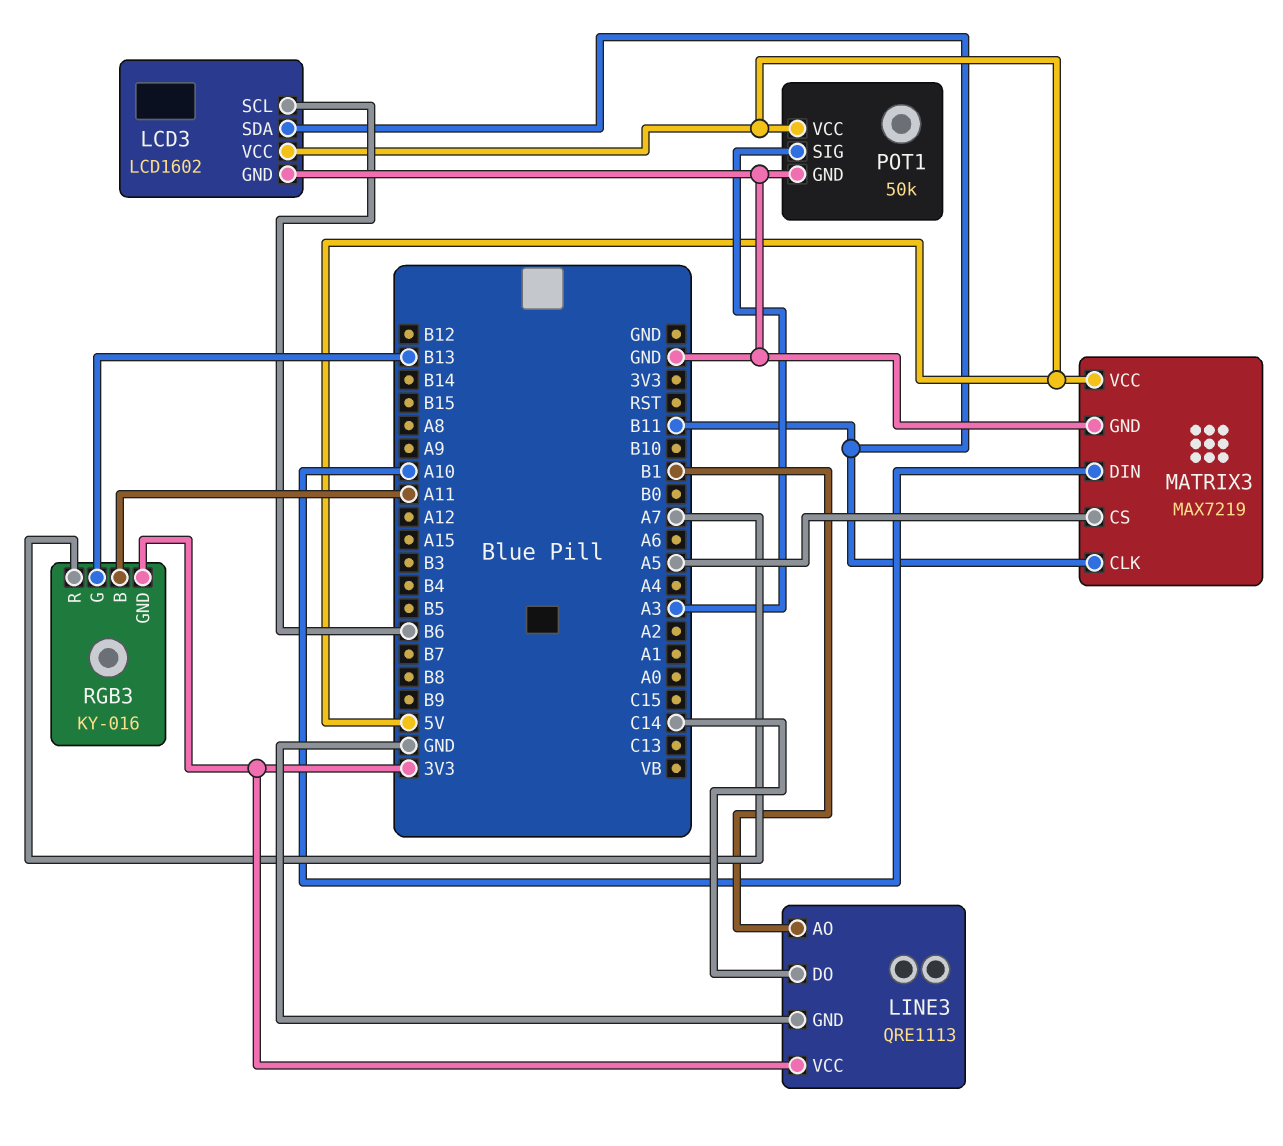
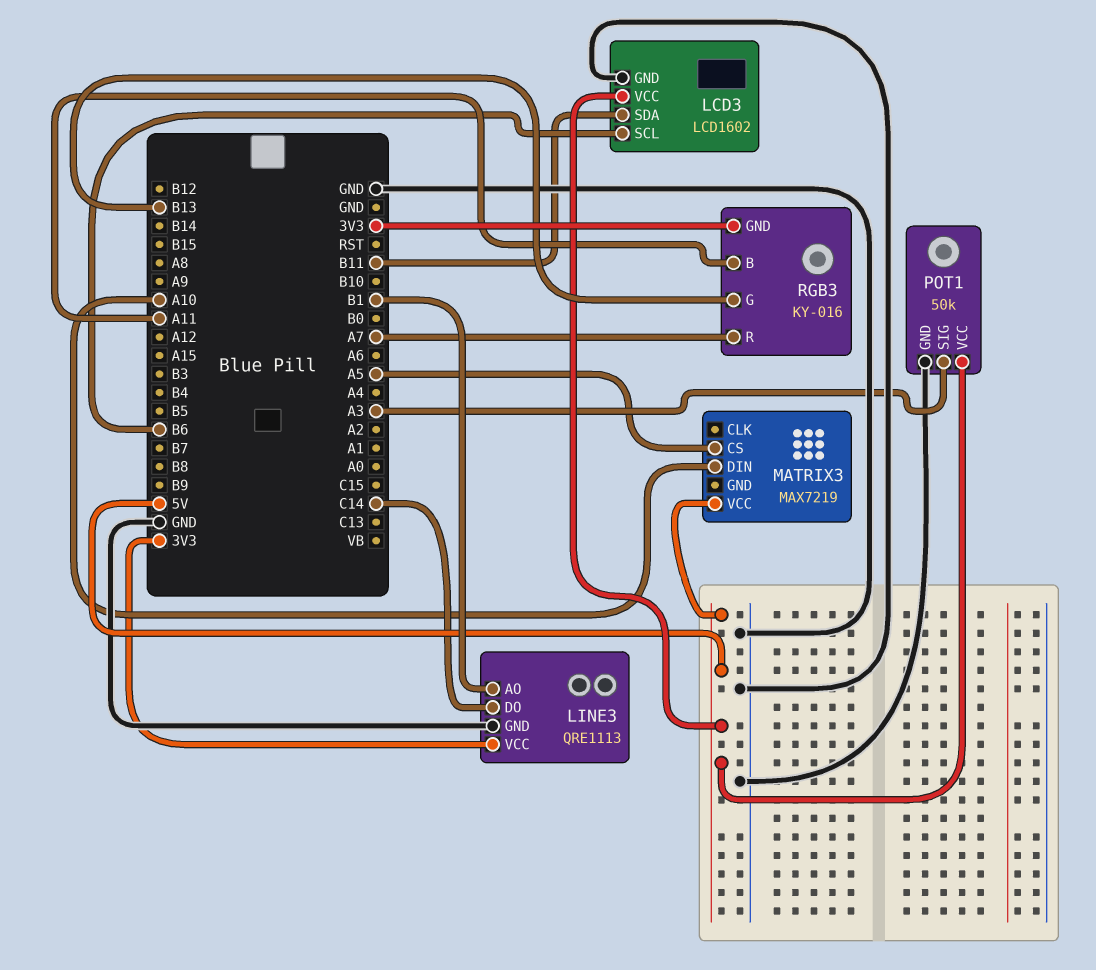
MATRIX3 pin CLK: B11 -> none
MATRIX3 pin GND: GND -> none

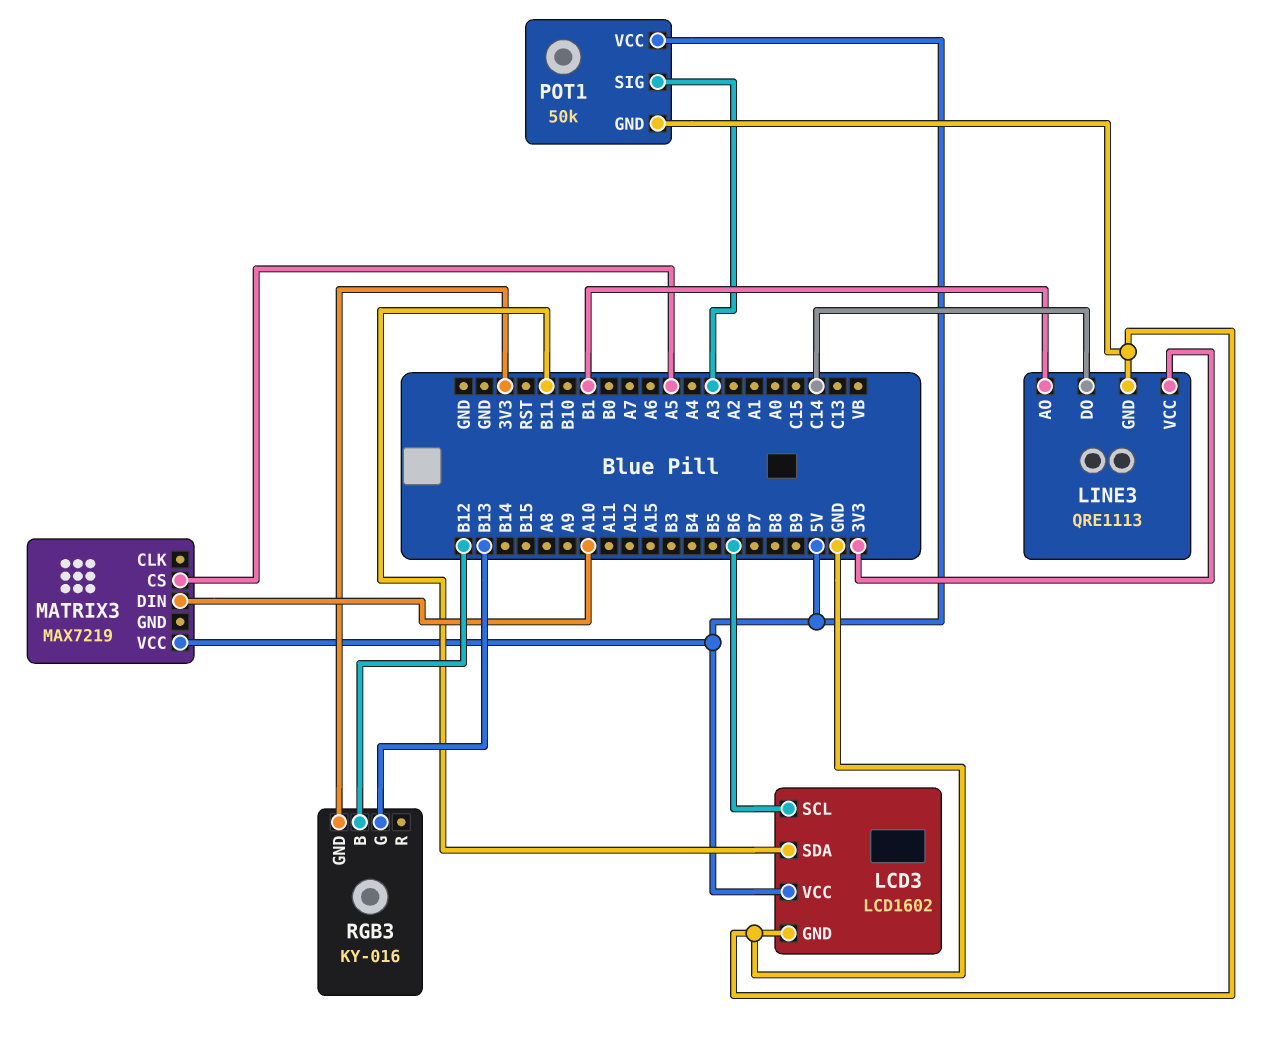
RGB3 pin B: A11 -> B12
RGB3 pin R: A7 -> none

